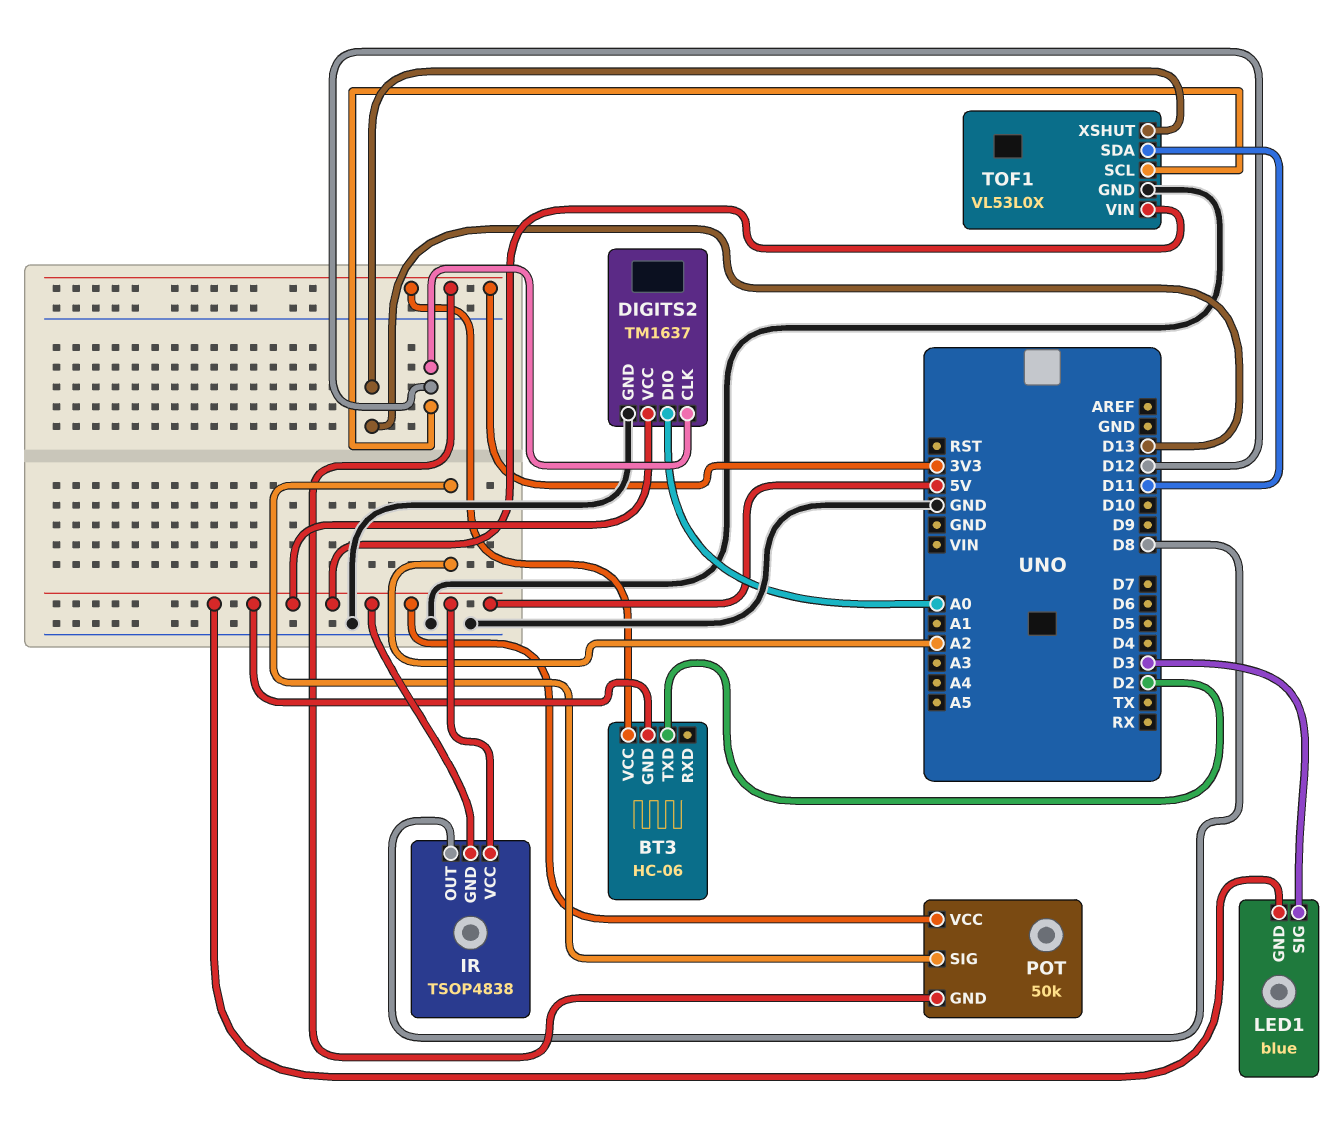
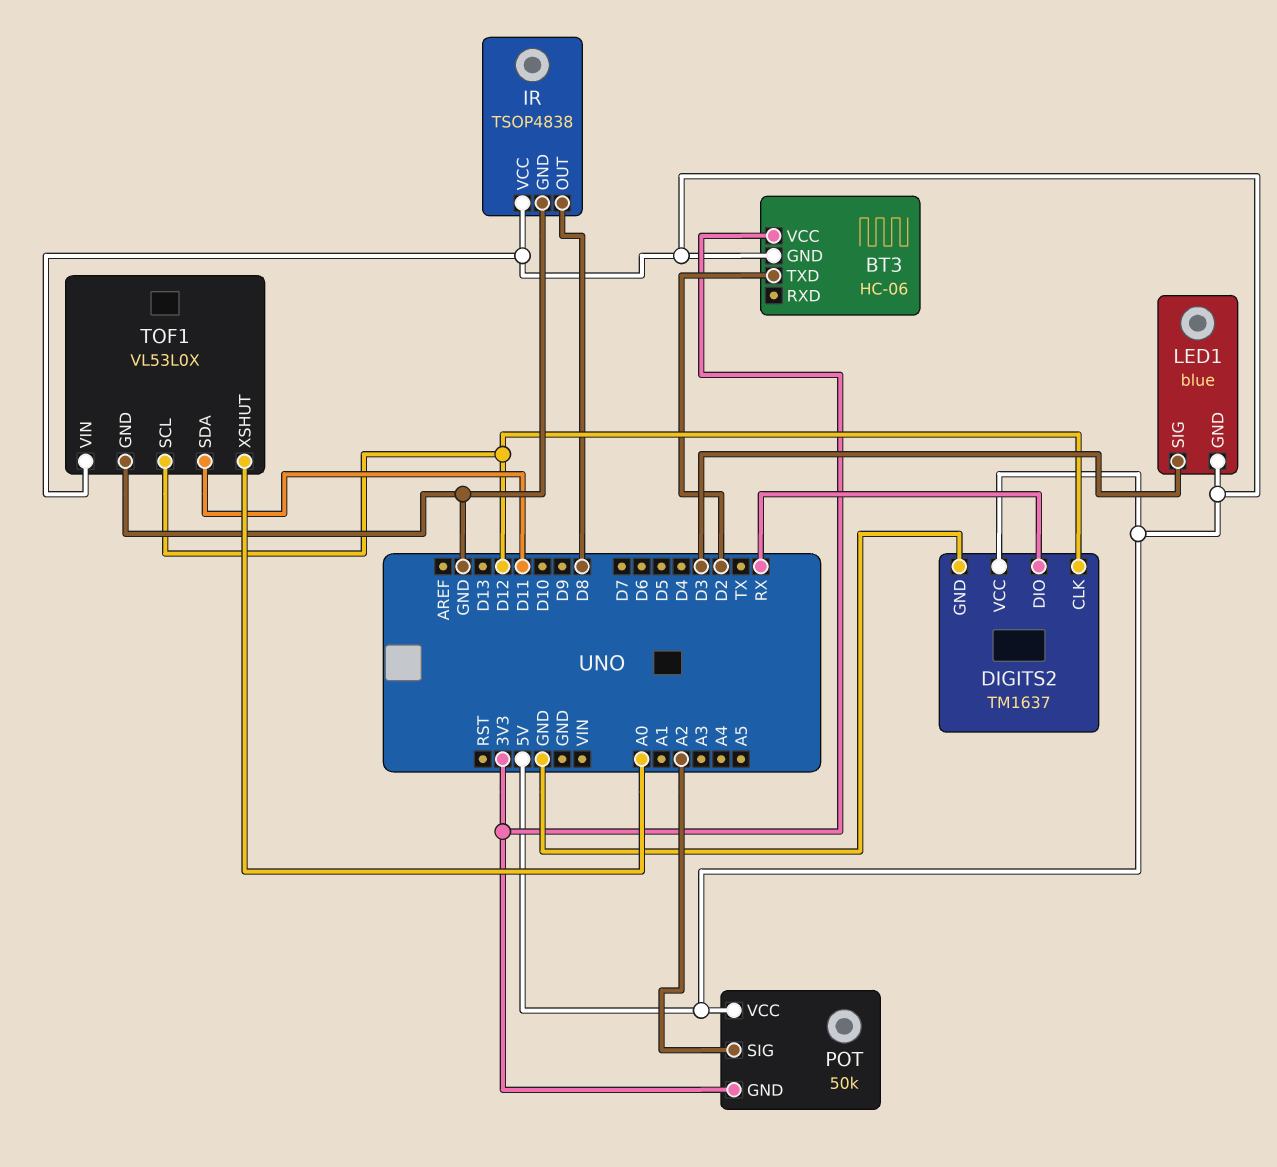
DIGITS2 pin DIO: A0 -> RX
IR pin GND: 5V -> GND
TOF1 pin XSHUT: D13 -> A0

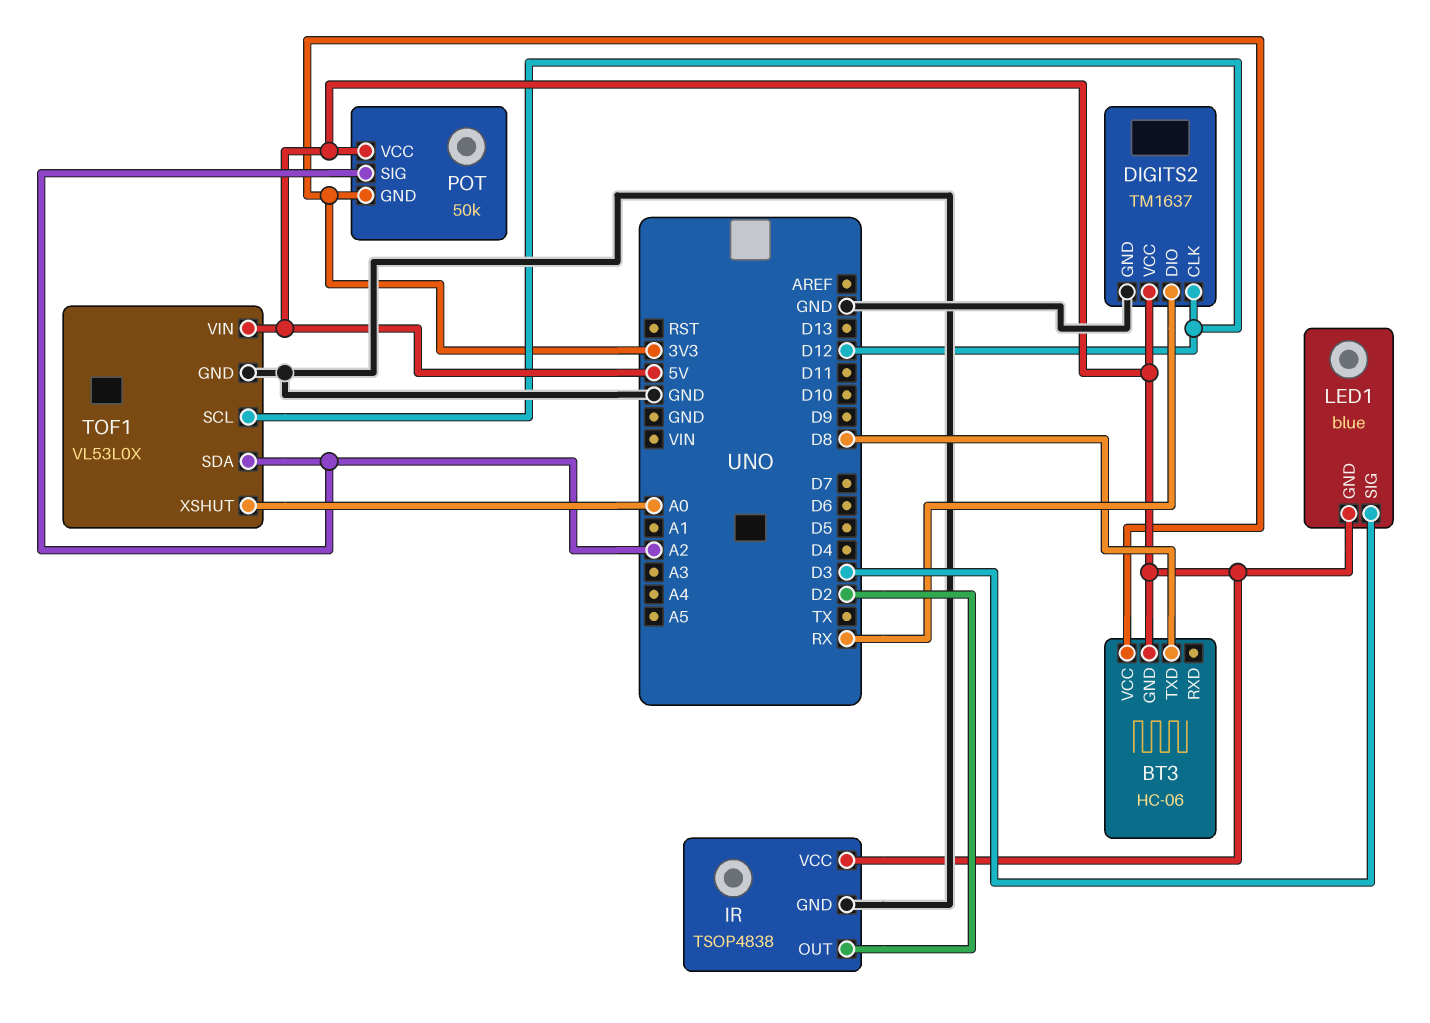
BT3 pin TXD: D2 -> D8
IR pin OUT: D8 -> D2
TOF1 pin SDA: D11 -> A2

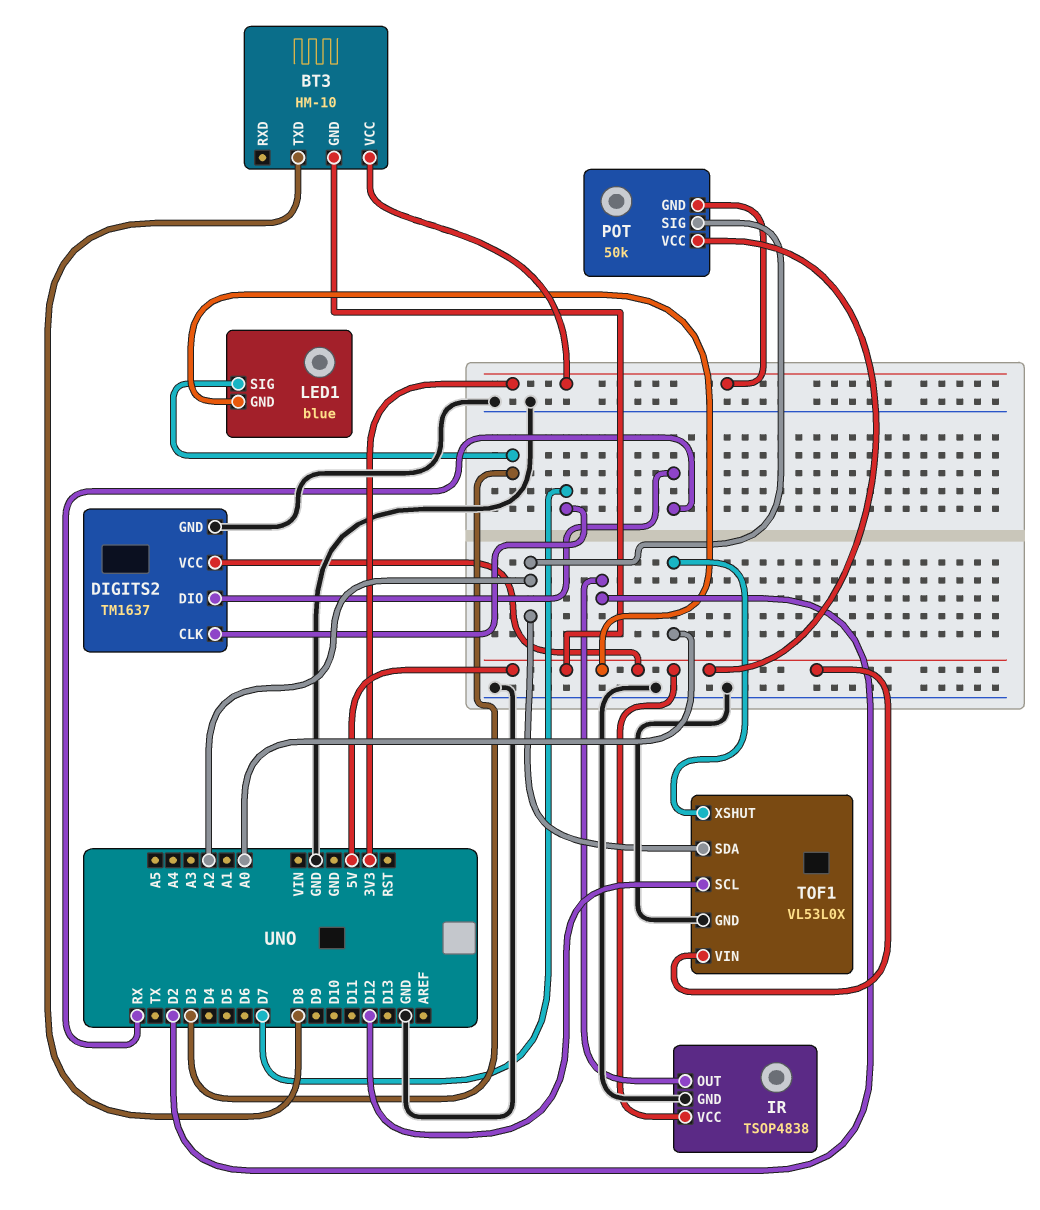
BT3: HC-06 -> HM-10
DIGITS2 pin CLK: D12 -> D7

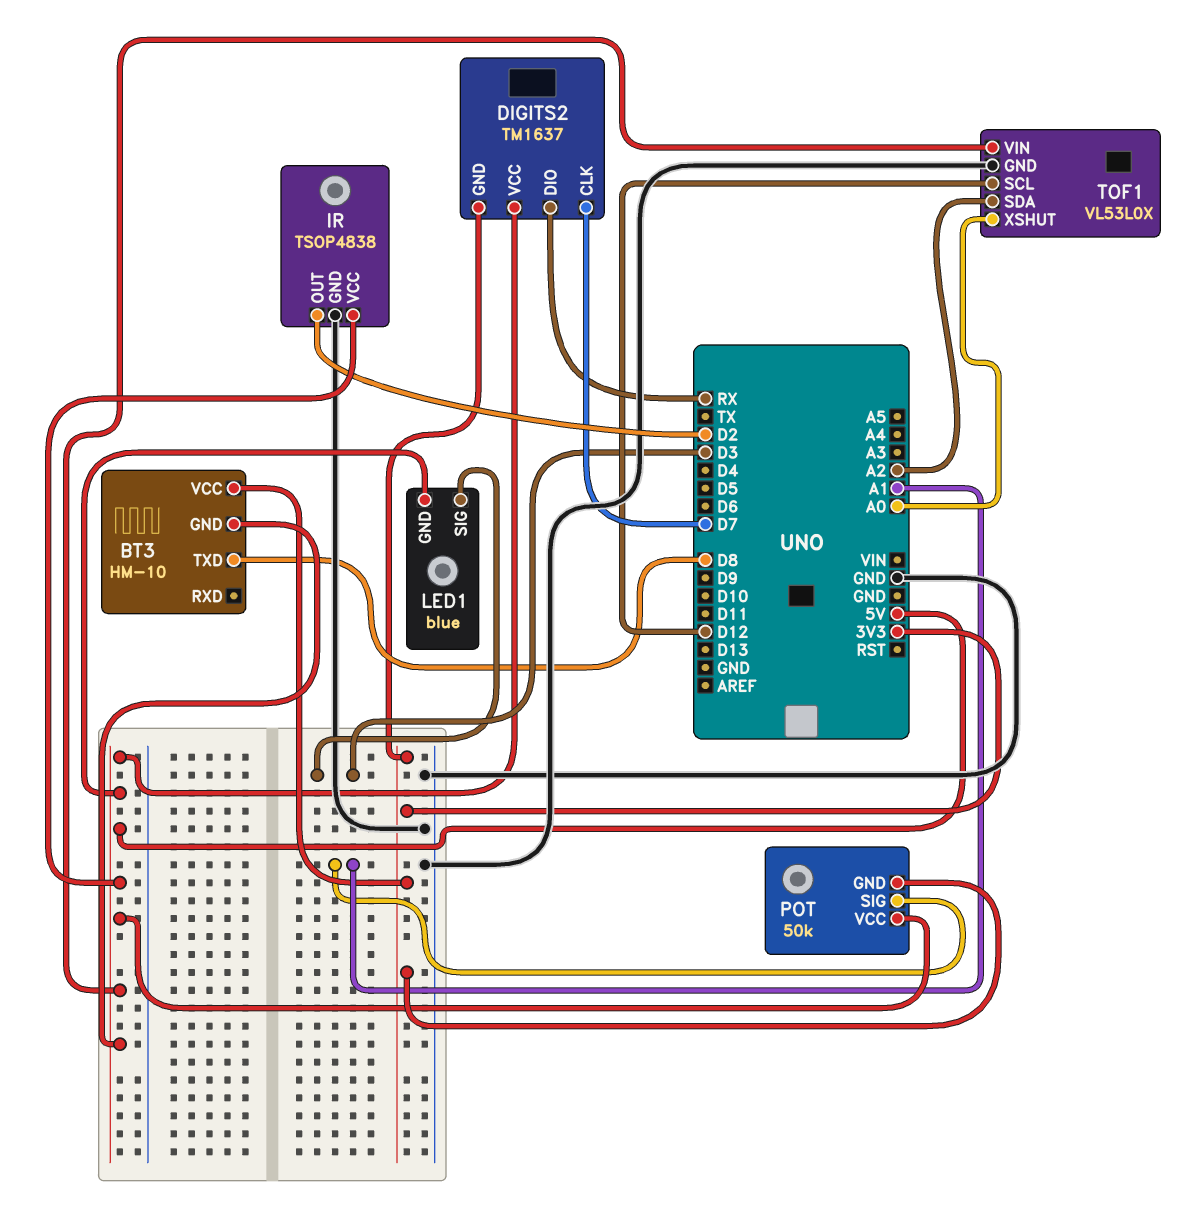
DIGITS2 pin GND: GND -> 3V3
POT pin SIG: A2 -> A1

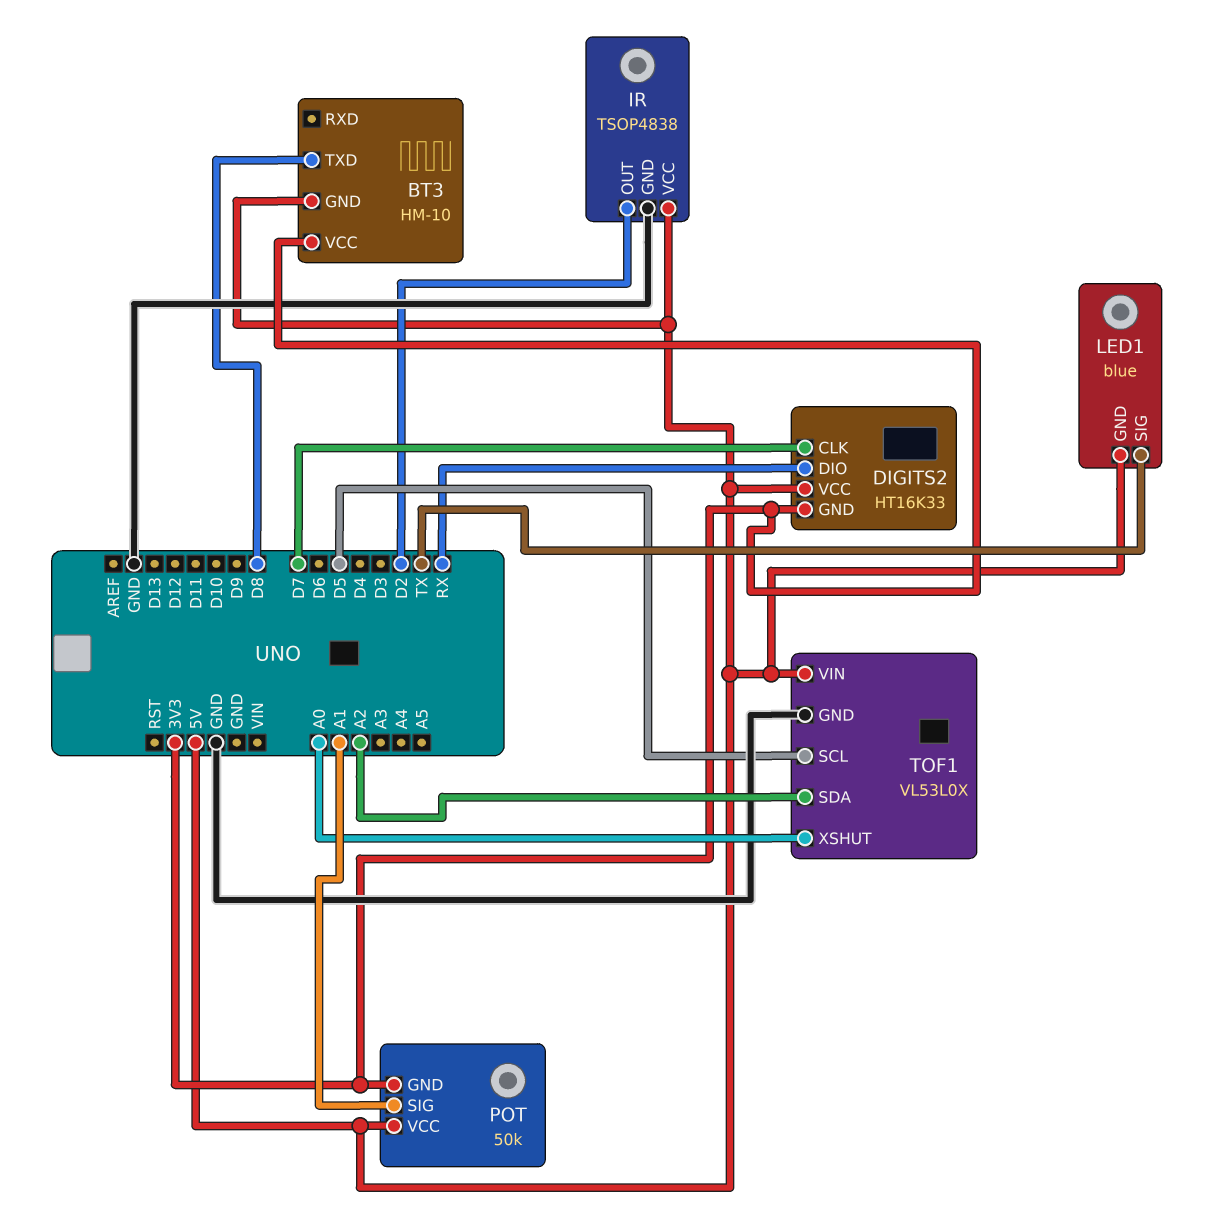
DIGITS2: TM1637 -> HT16K33
LED1 pin SIG: D3 -> TX
TOF1 pin SCL: D12 -> D5

